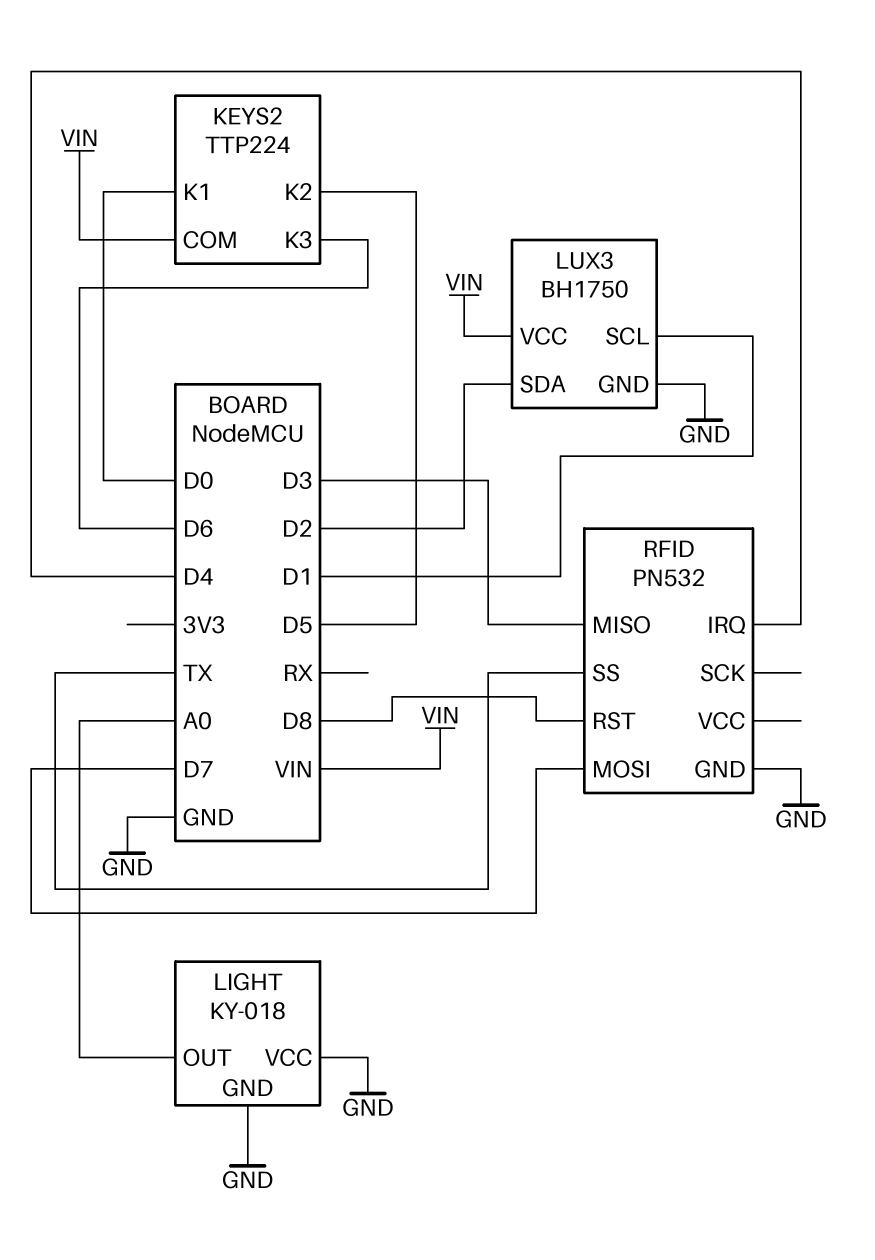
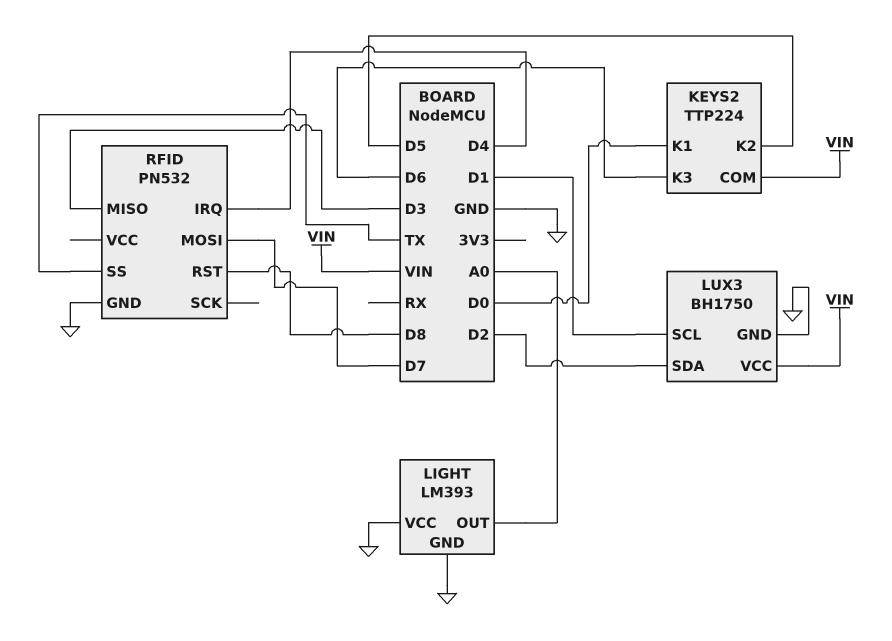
LIGHT: KY-018 -> LM393

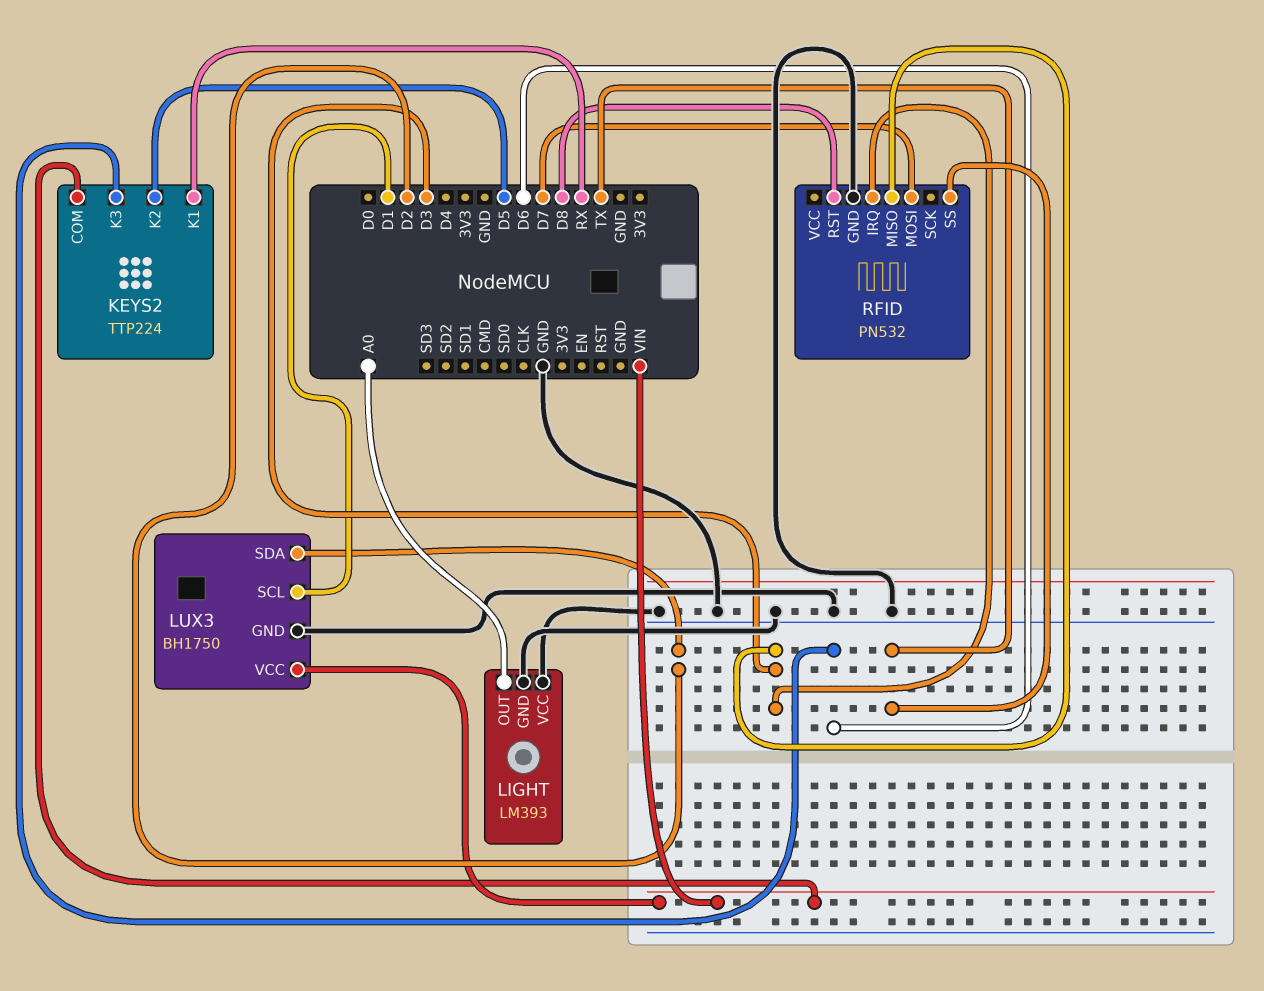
KEYS2 pin K1: D0 -> RX
RFID pin IRQ: D4 -> D3

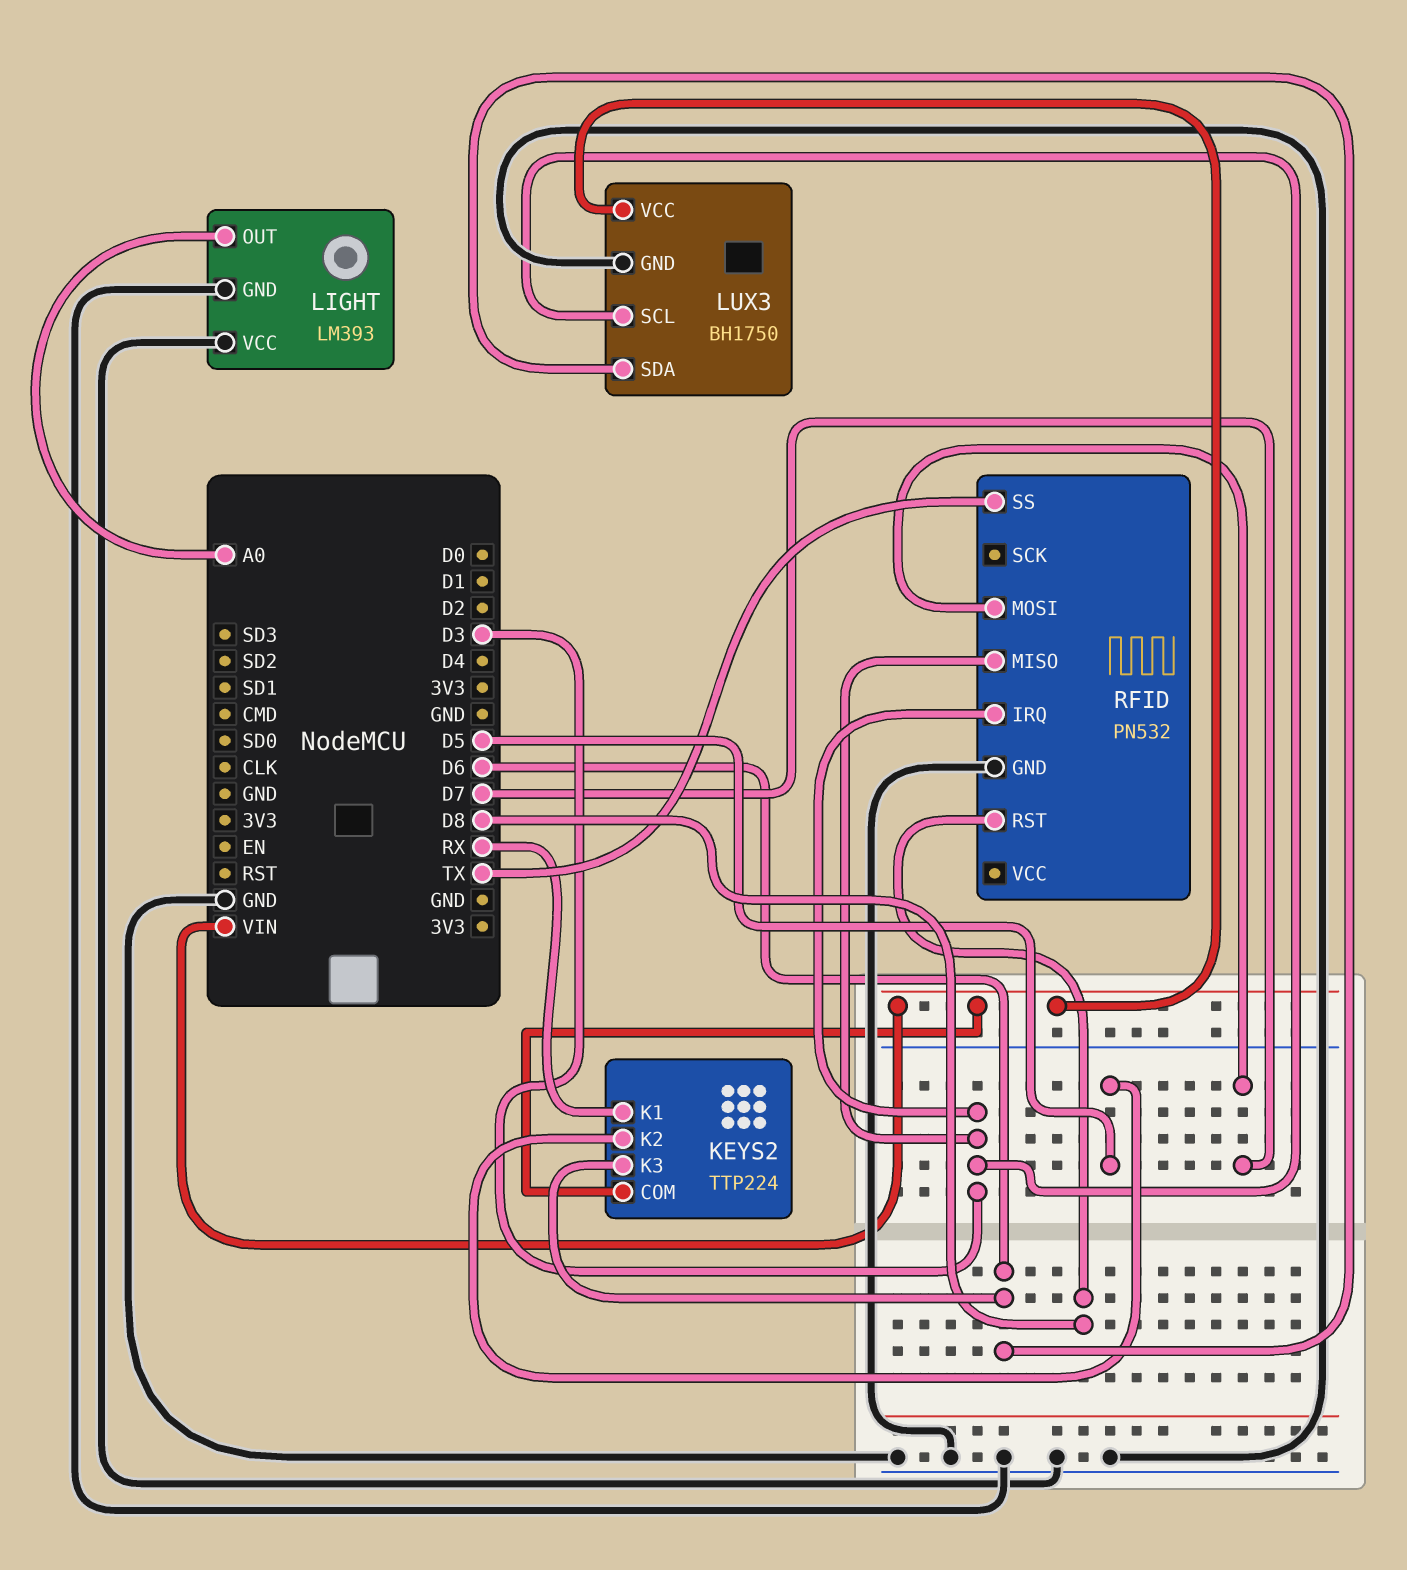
LUX3 pin SCL: D1 -> D3
LUX3 pin SDA: D2 -> D6

